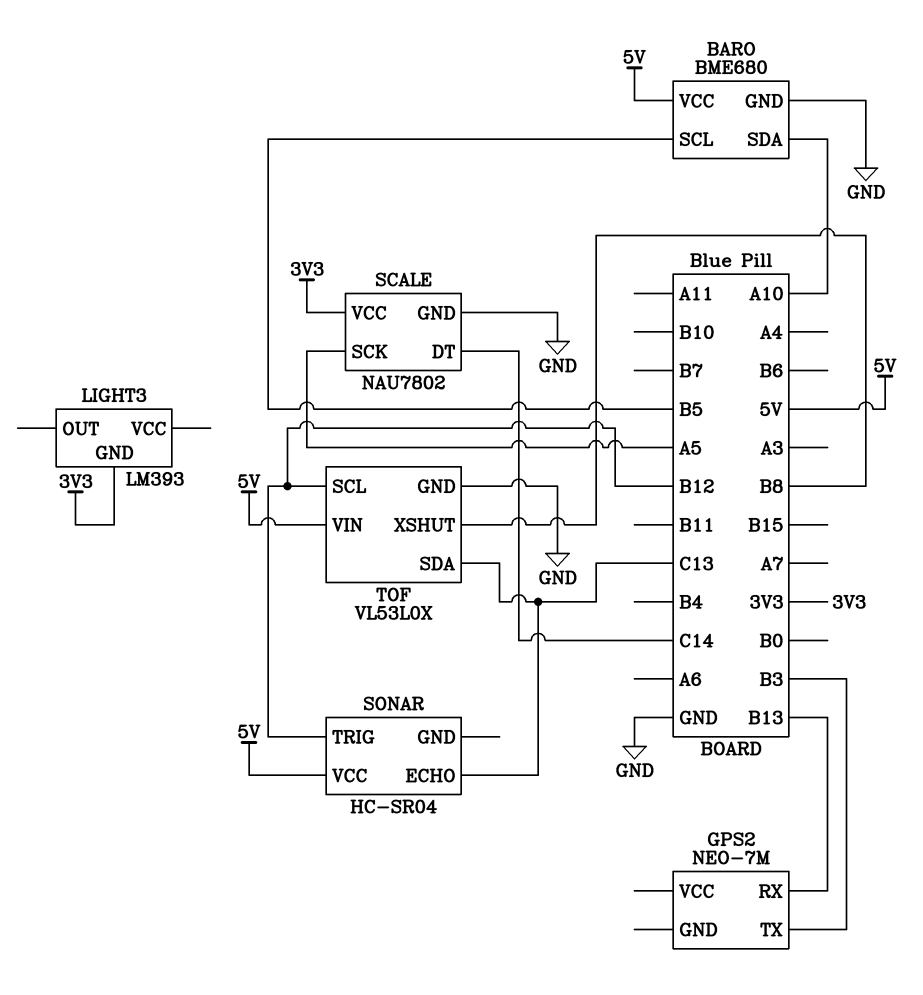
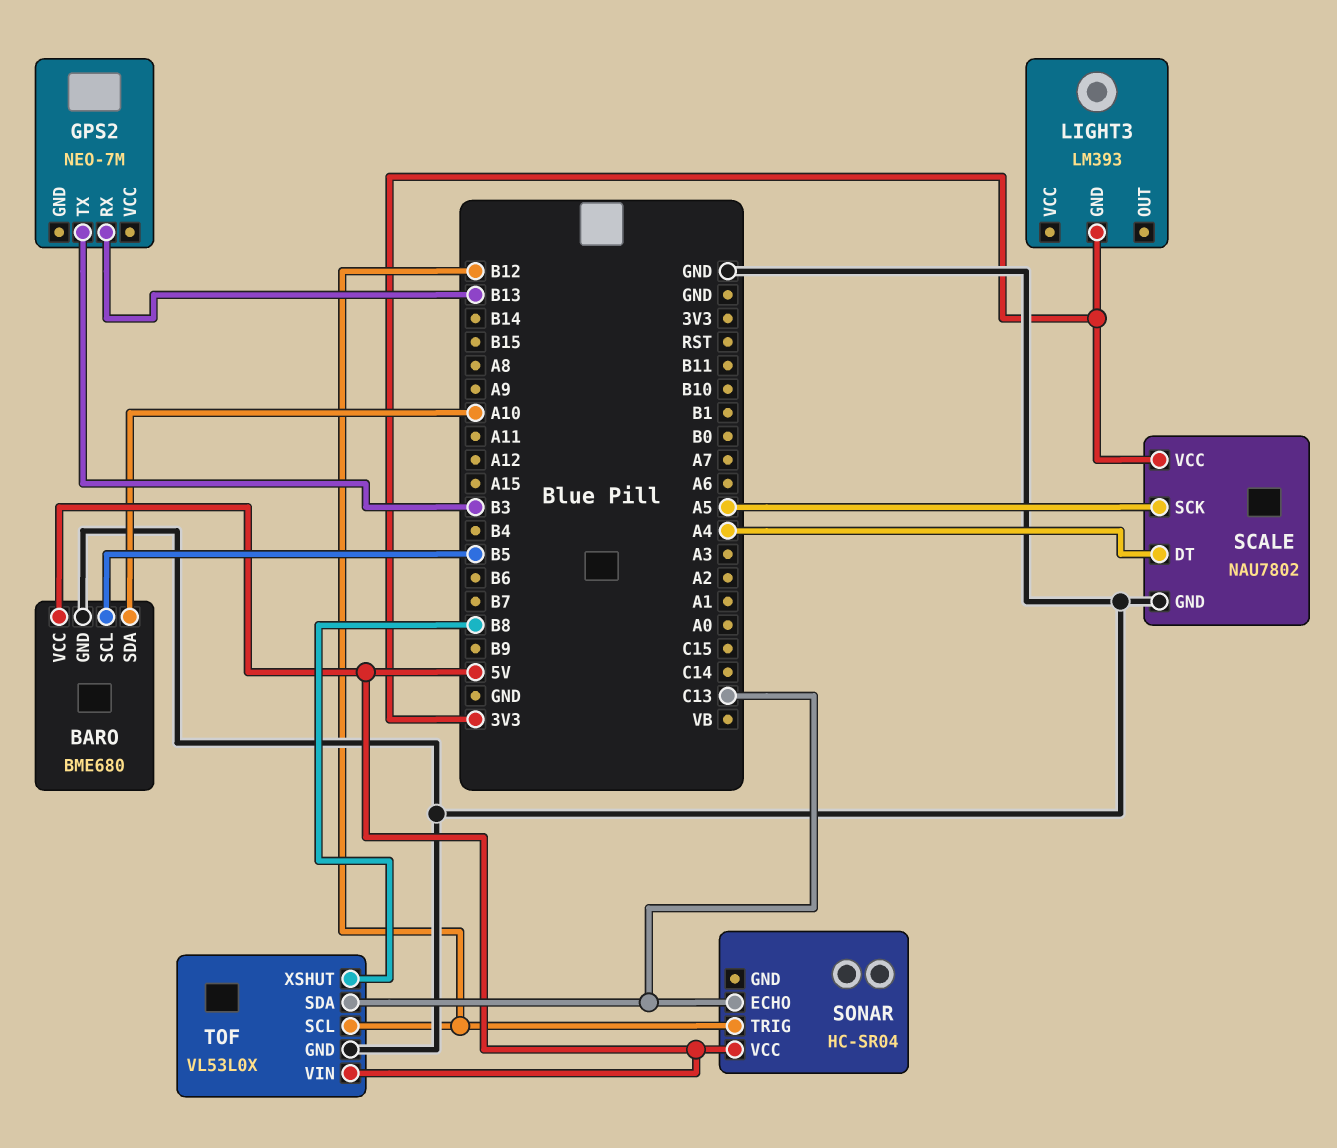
SCALE pin DT: C14 -> A4

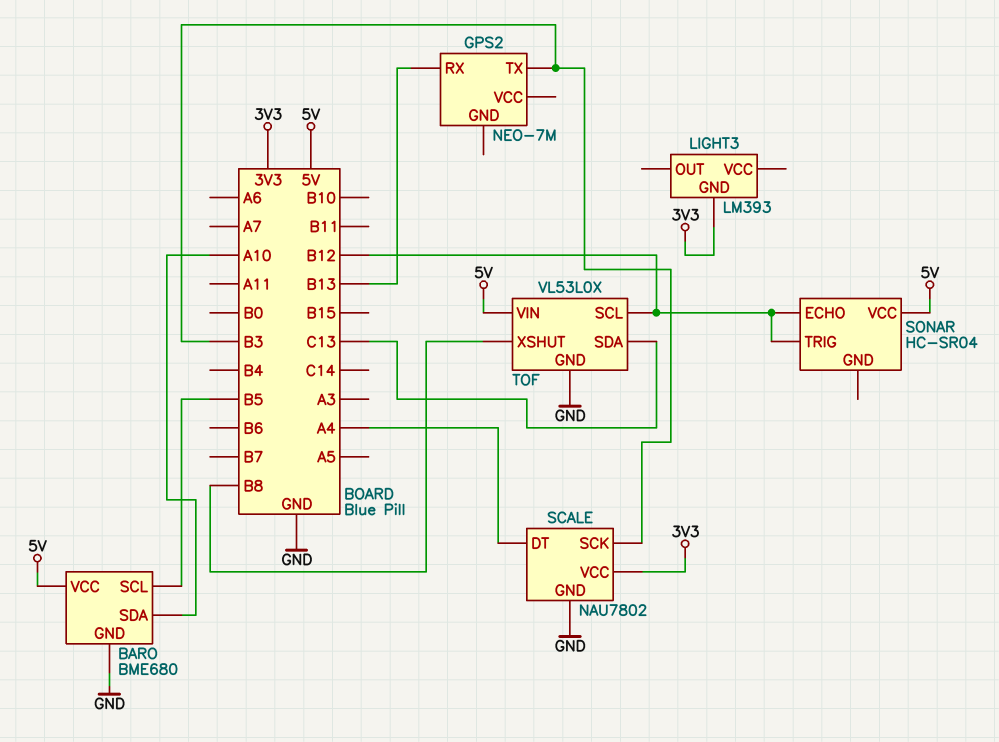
SCALE pin SCK: A5 -> B3
SONAR pin ECHO: C13 -> B12

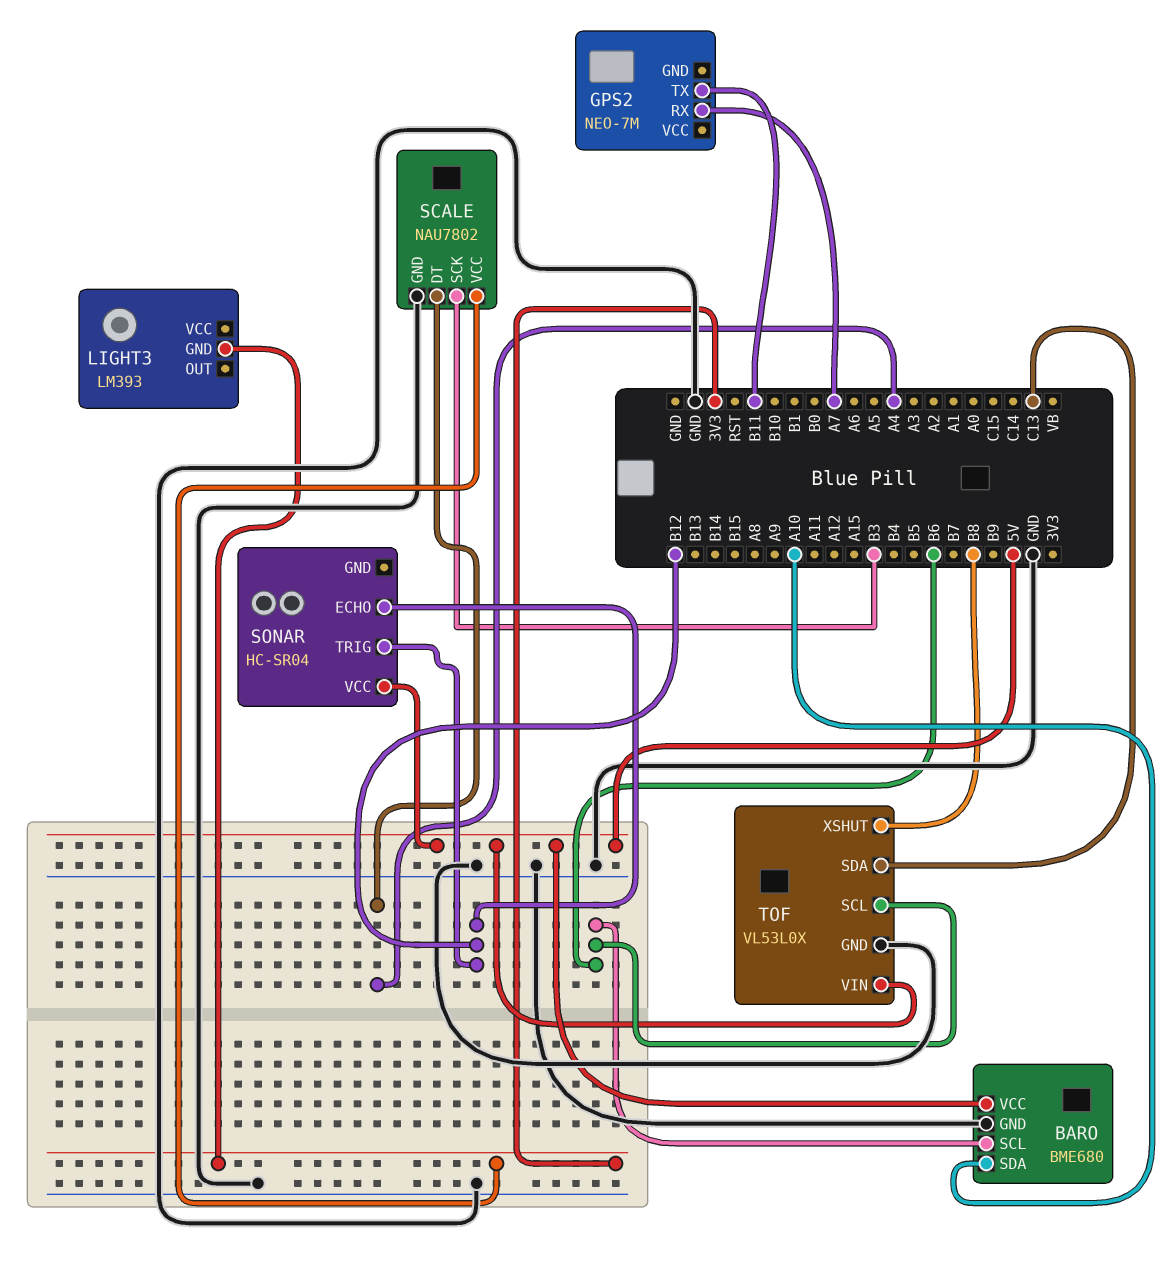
BARO pin SCL: B5 -> B6
GPS2 pin RX: B13 -> A7
GPS2 pin TX: B3 -> B11
TOF pin SCL: B12 -> B6

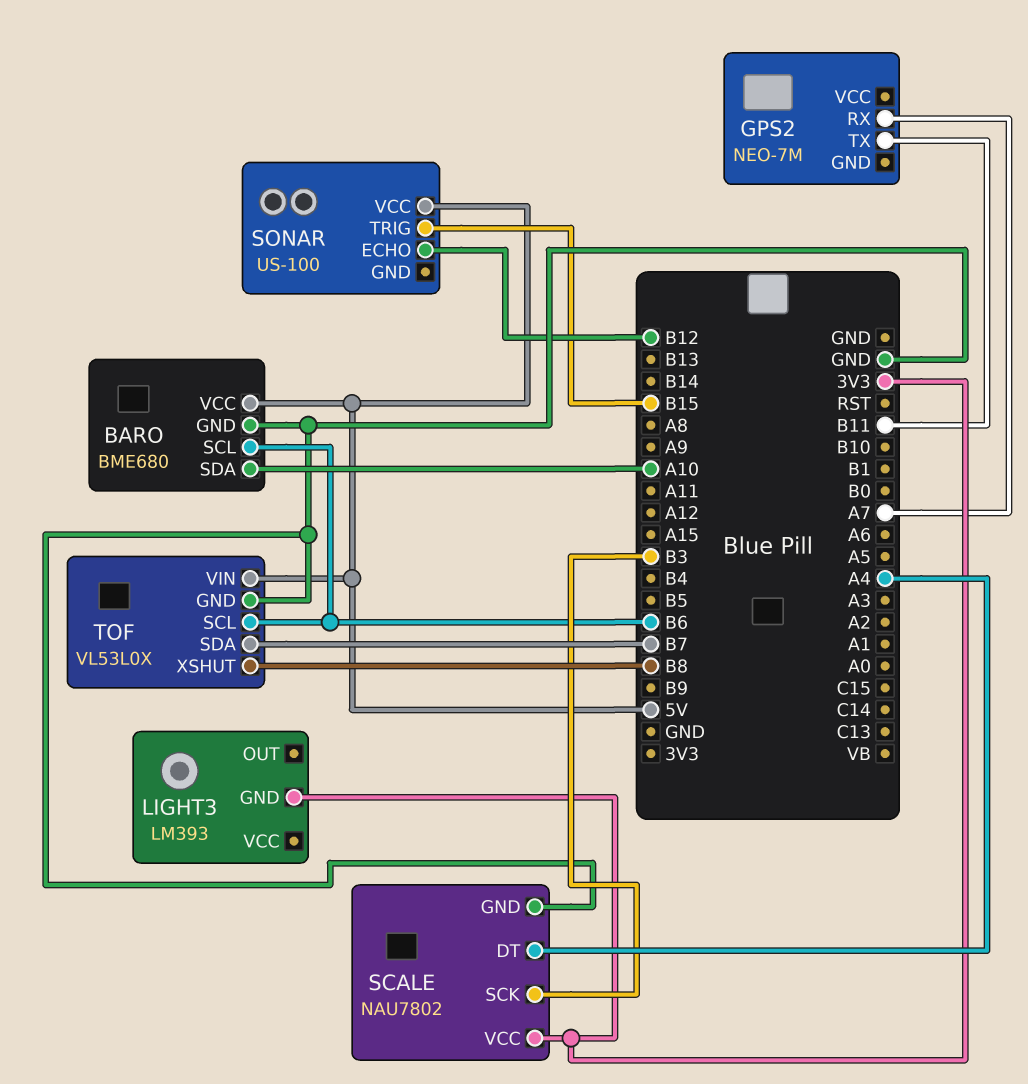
SONAR: HC-SR04 -> US-100
SONAR pin TRIG: B12 -> B15
TOF pin SDA: C13 -> B7

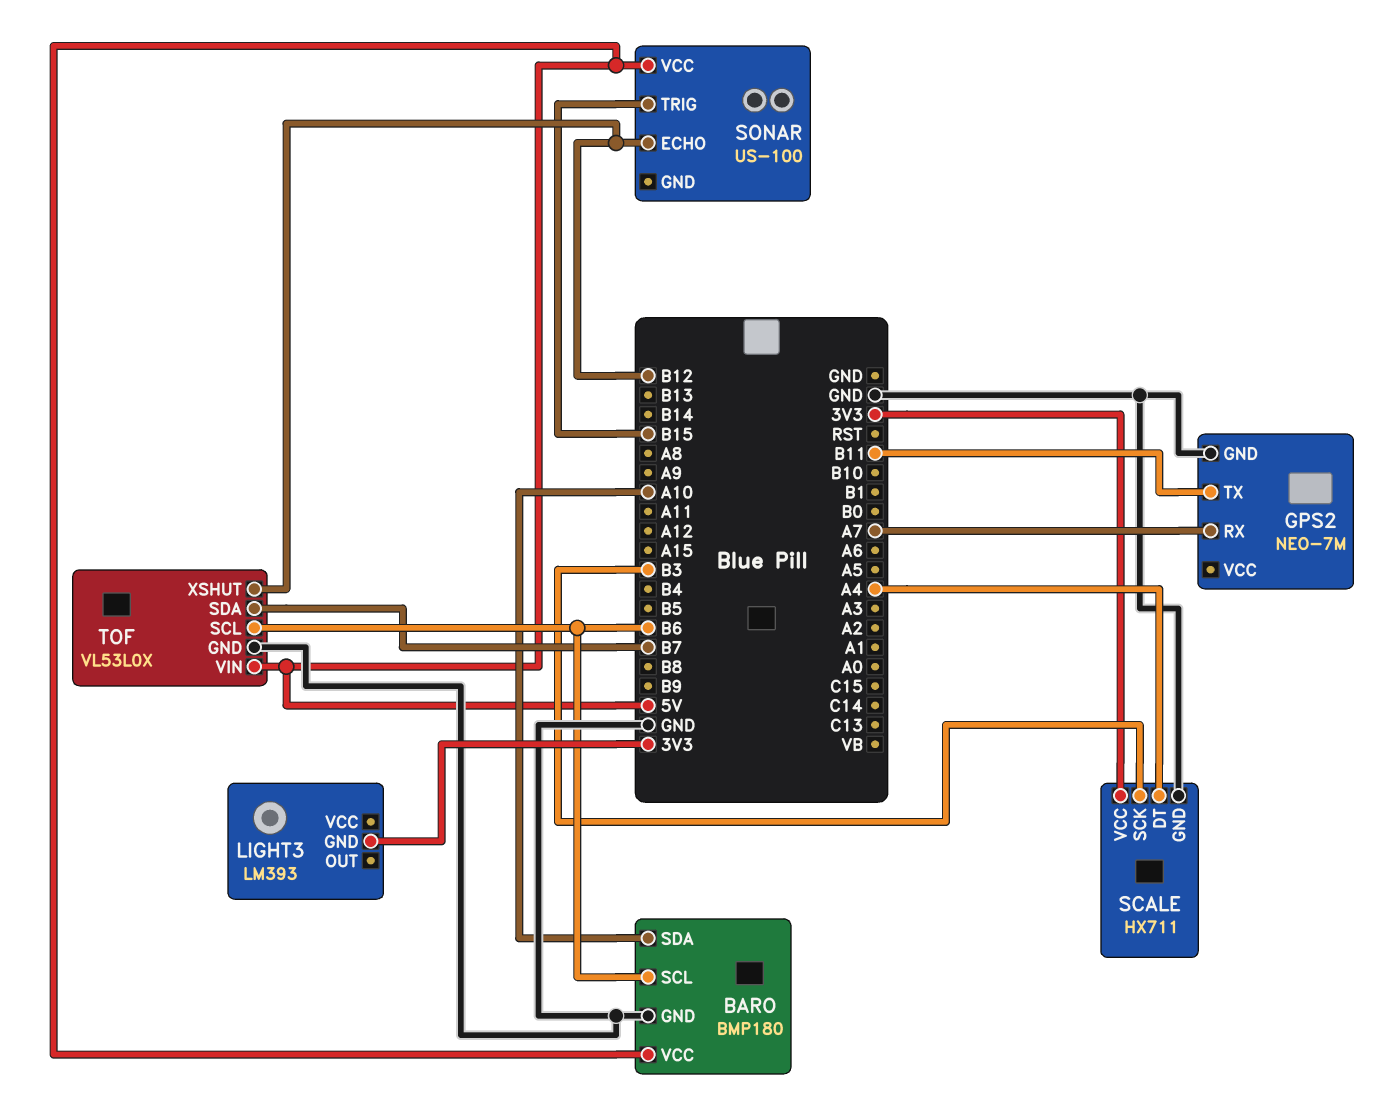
BARO: BME680 -> BMP180
GPS2 pin GND: none -> GND
SCALE: NAU7802 -> HX711
TOF pin XSHUT: B8 -> B12

